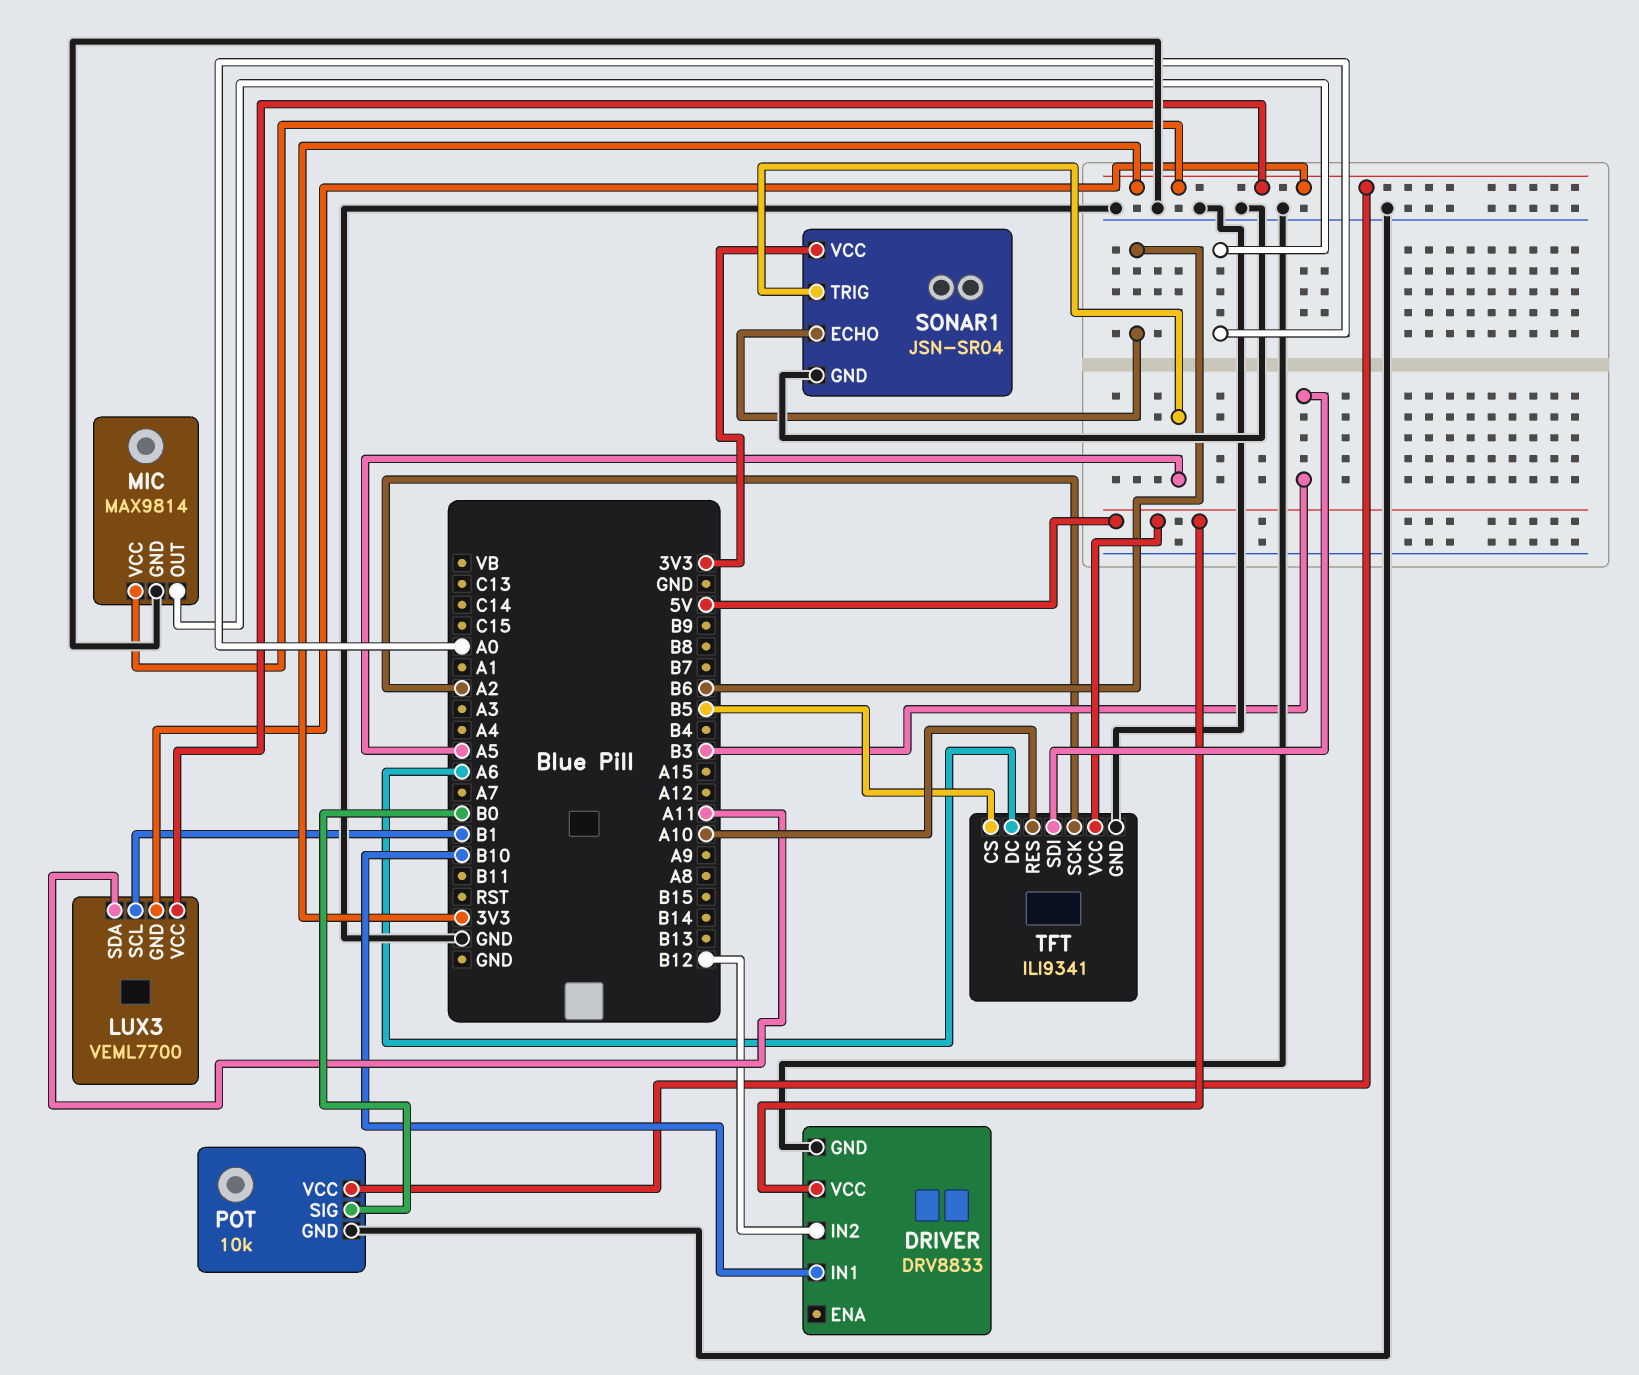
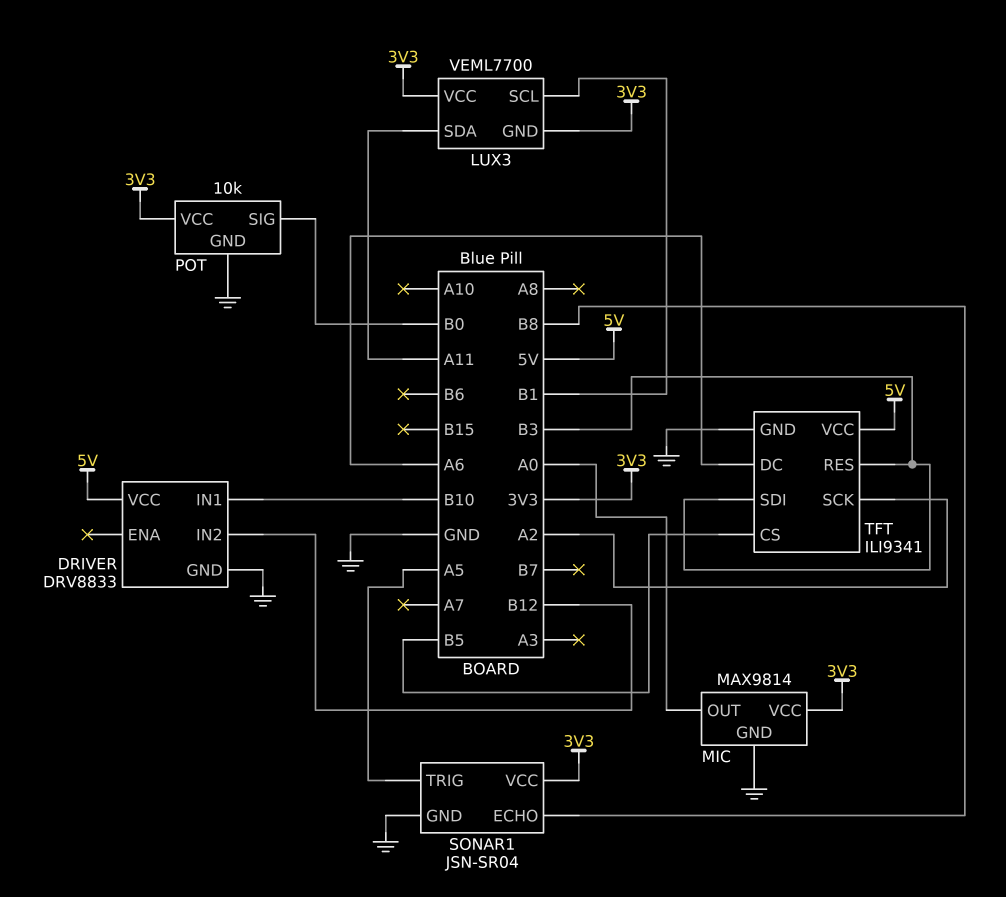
SONAR1 pin ECHO: B6 -> B8
TFT pin RES: A10 -> B3

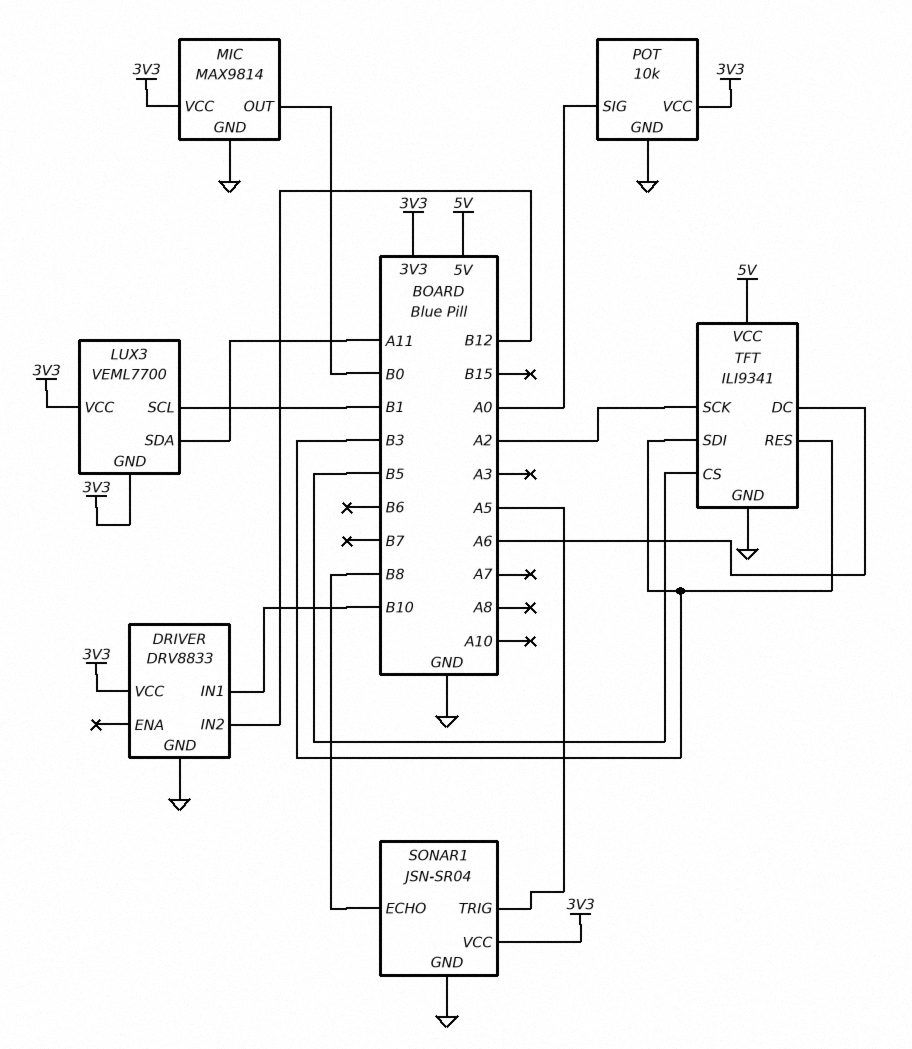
DRIVER pin VCC: 5V -> 3V3
MIC pin OUT: A0 -> B0
POT pin SIG: B0 -> A0

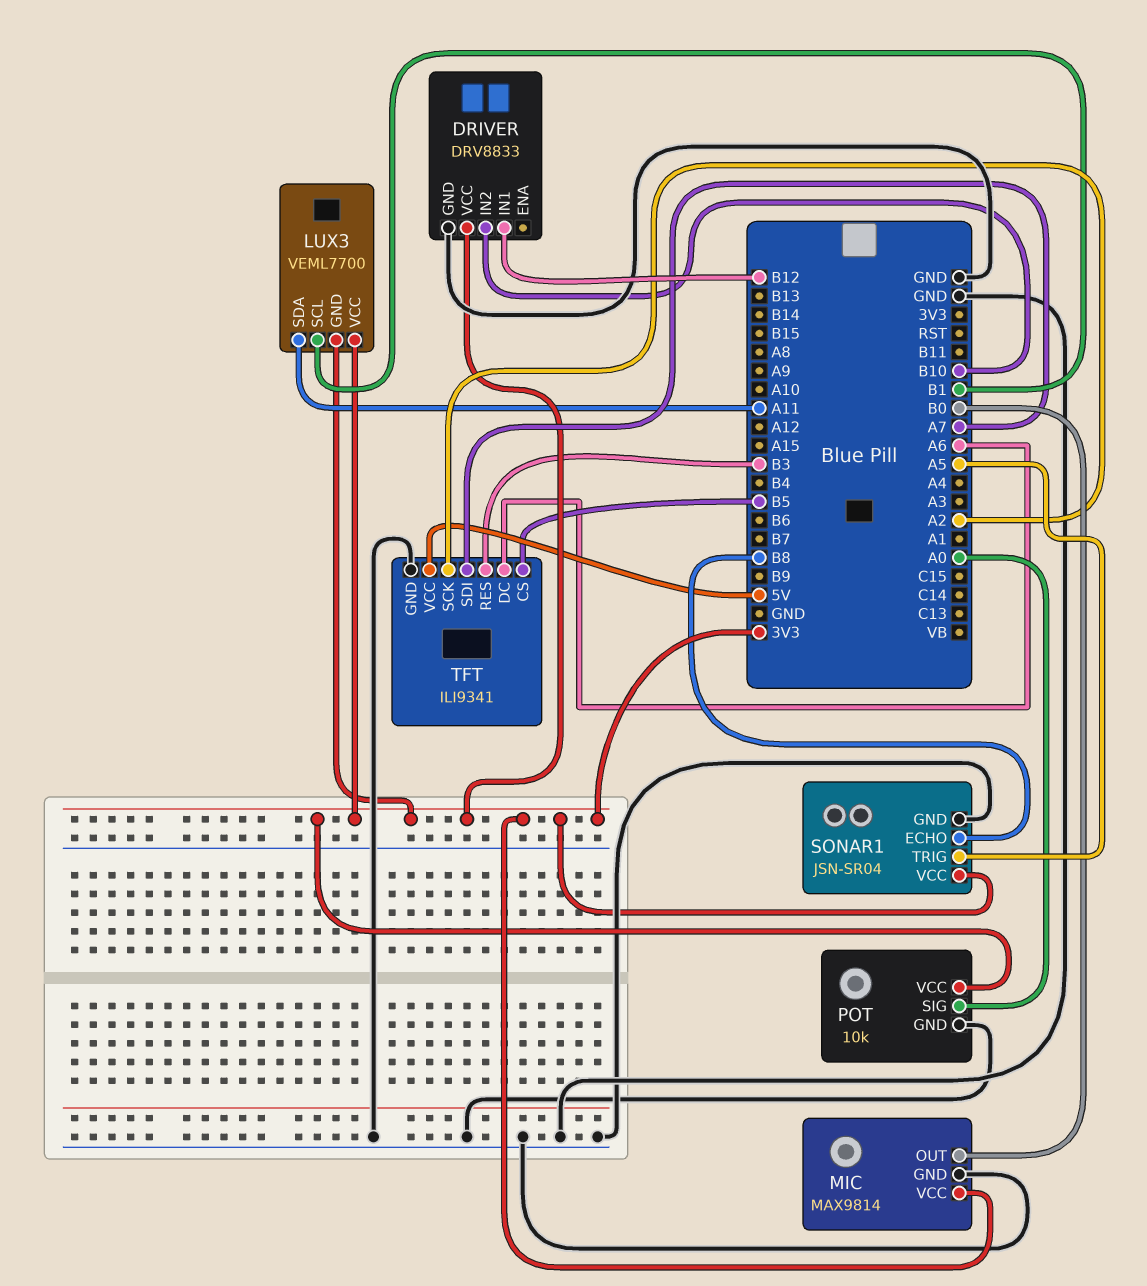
DRIVER pin IN1: B10 -> B12
DRIVER pin IN2: B12 -> B10
TFT pin SDI: B3 -> A7

